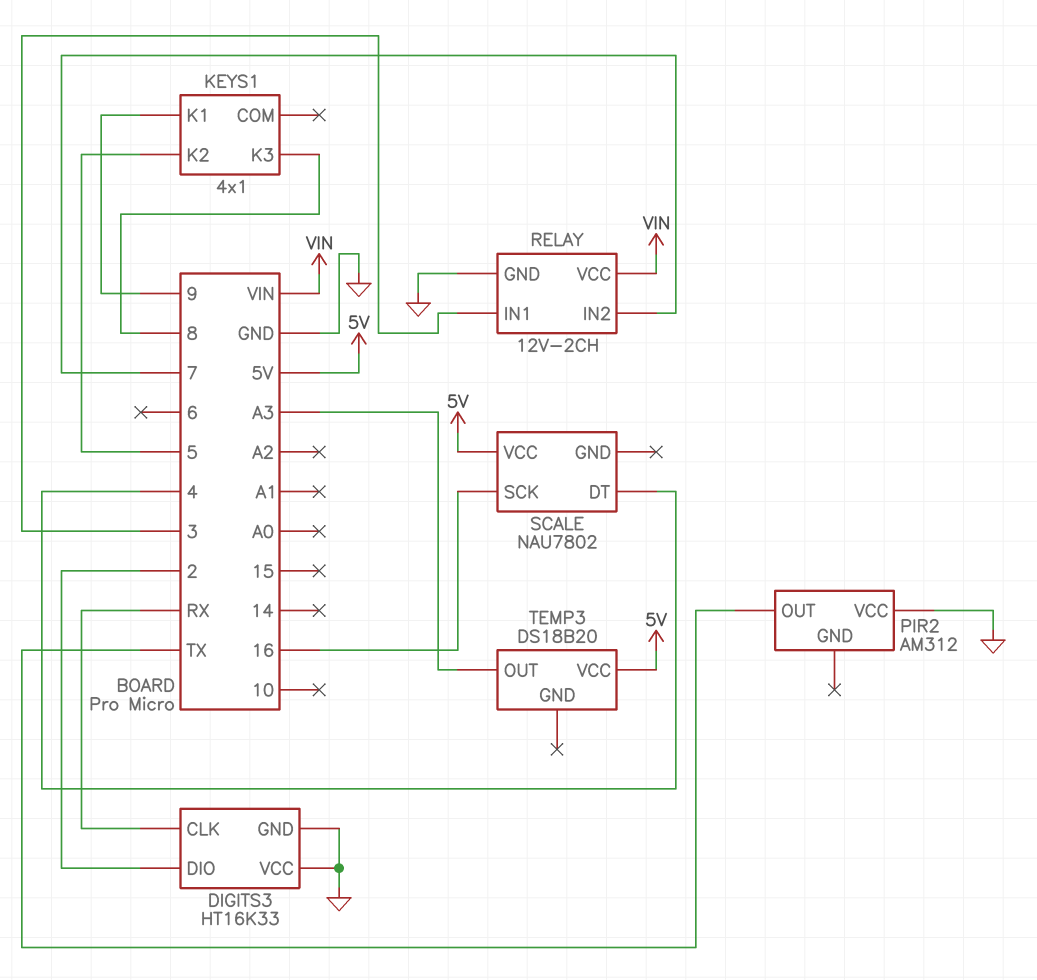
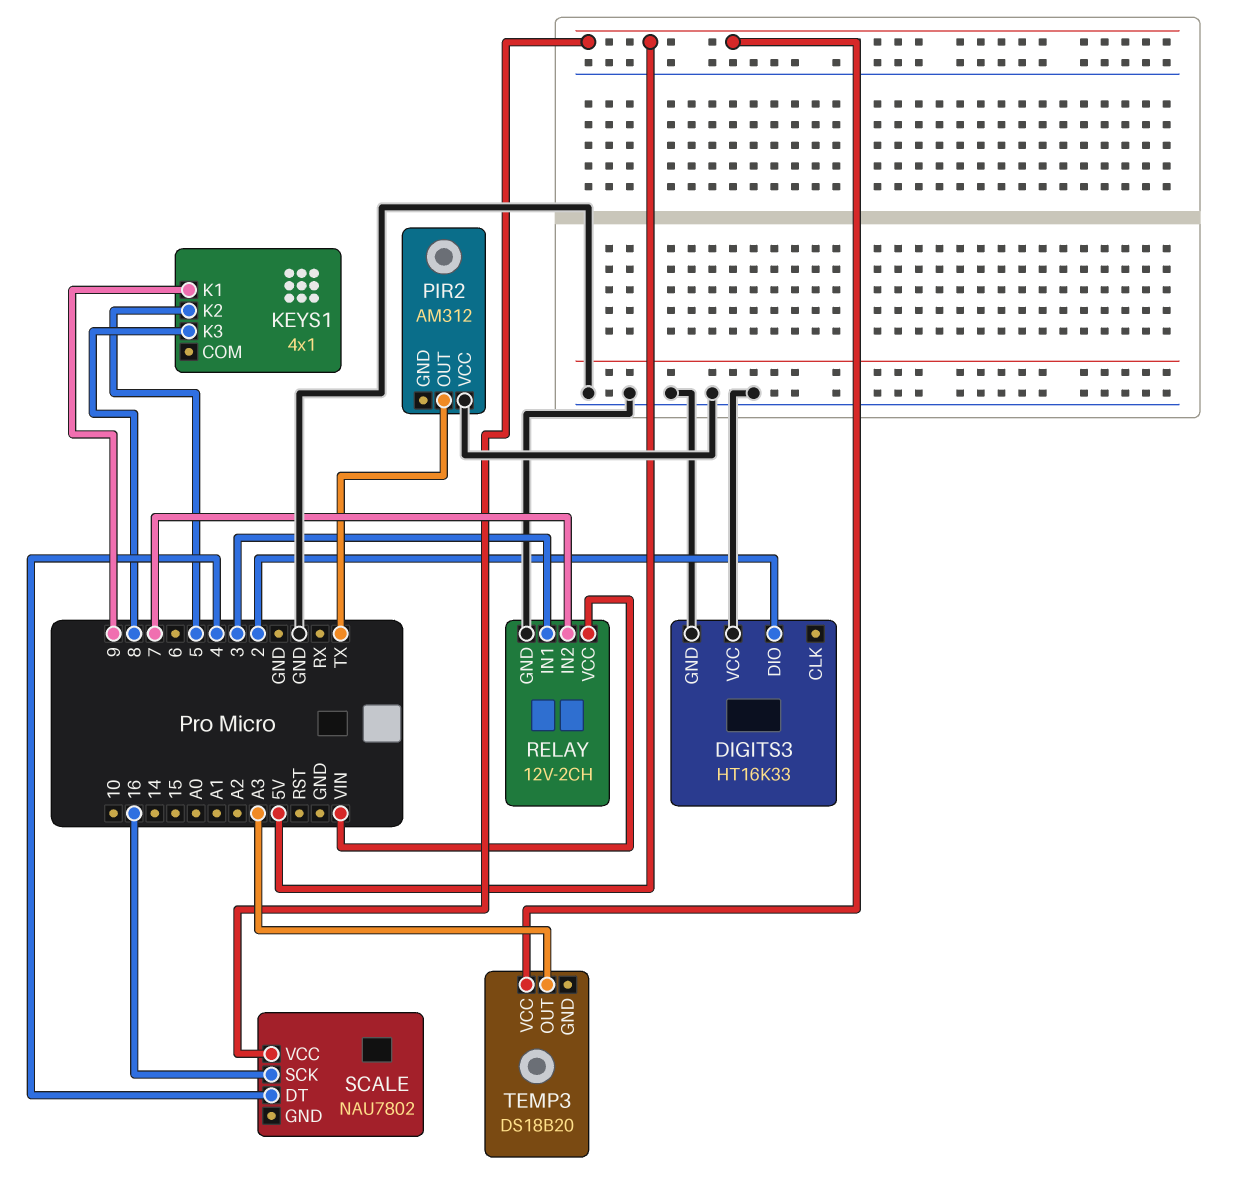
DIGITS3 pin CLK: RX -> none

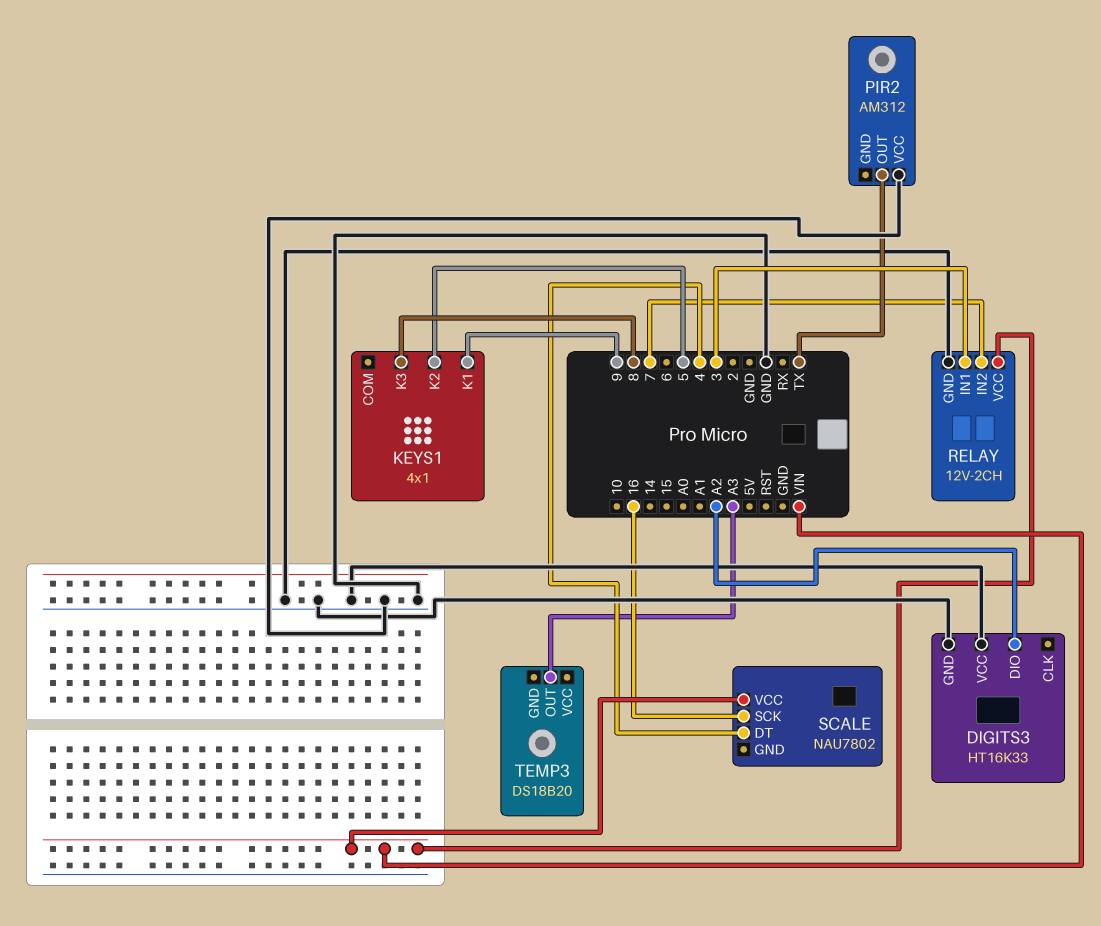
DIGITS3 pin DIO: 2 -> A2
SCALE pin VCC: 5V -> VIN
TEMP3 pin VCC: 5V -> none

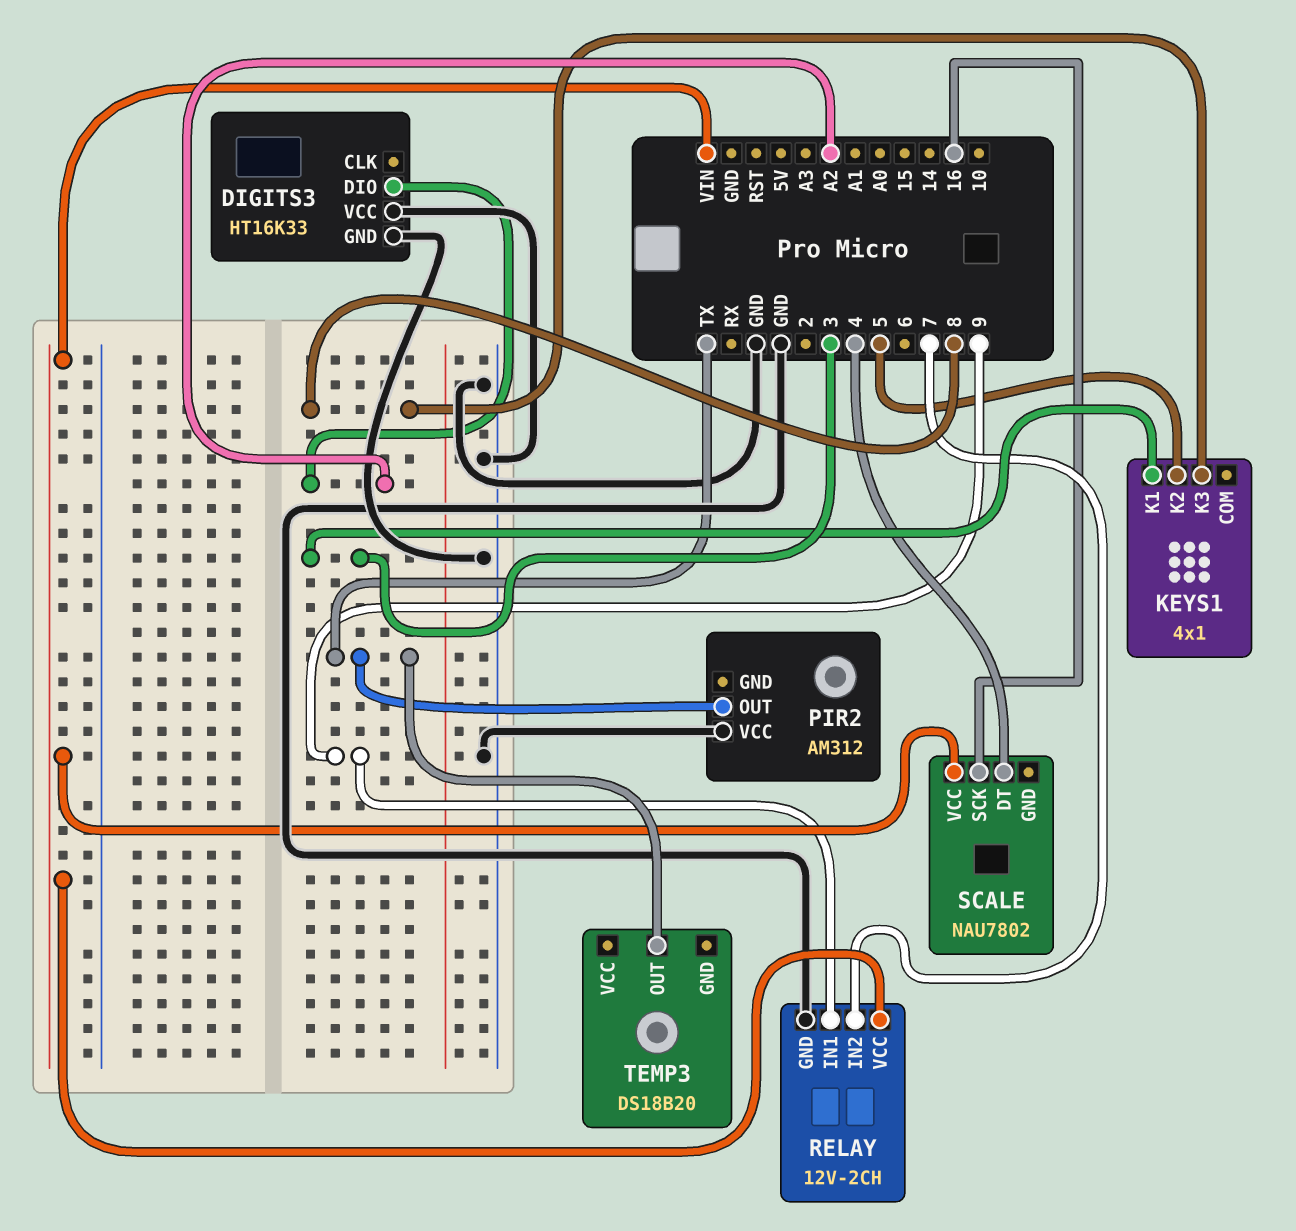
KEYS1 pin K1: 9 -> 3
RELAY pin IN1: 3 -> 9
TEMP3 pin OUT: A3 -> TX

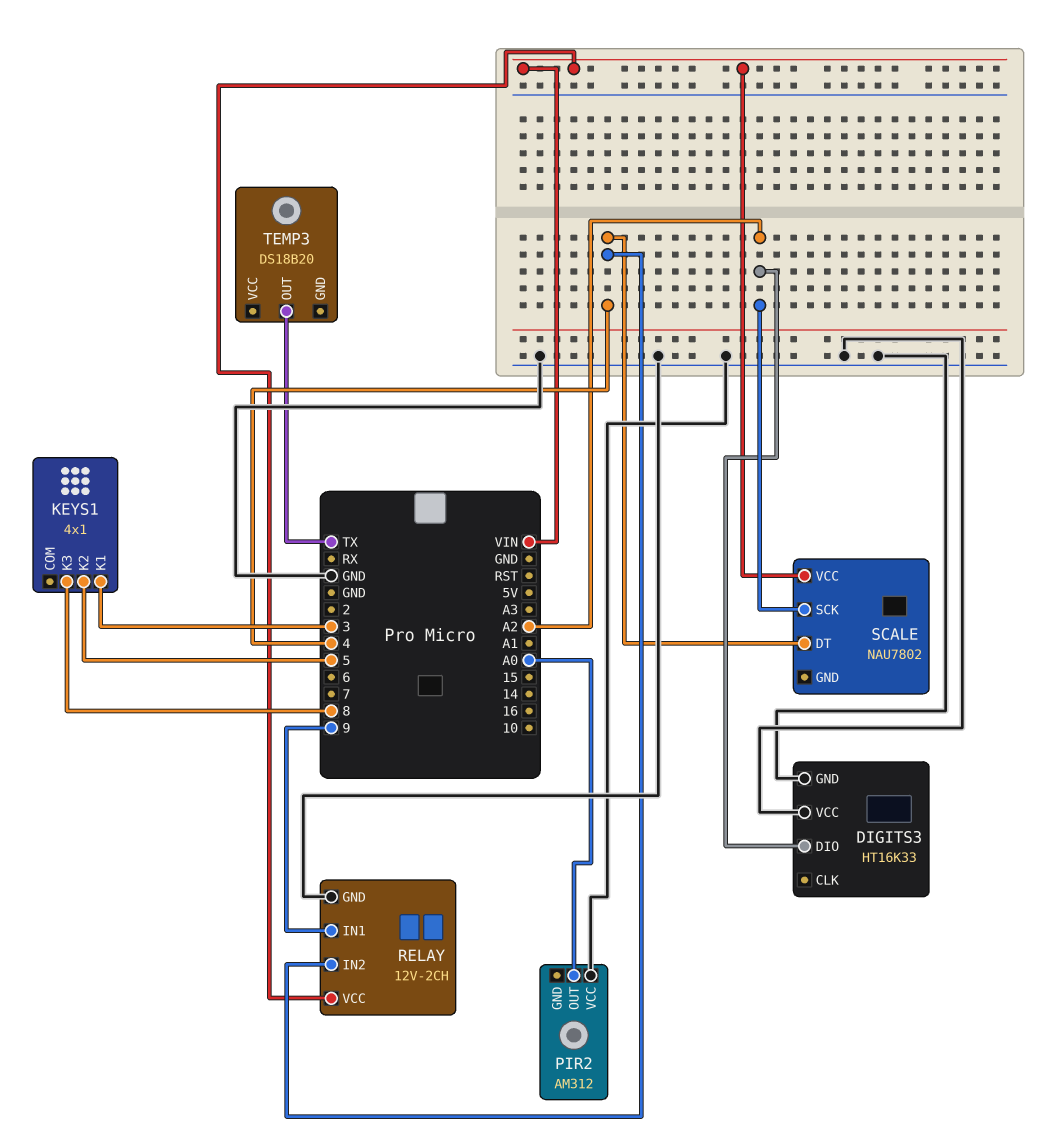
PIR2 pin OUT: TX -> A0
RELAY pin IN2: 7 -> 4
SCALE pin SCK: 16 -> A2

